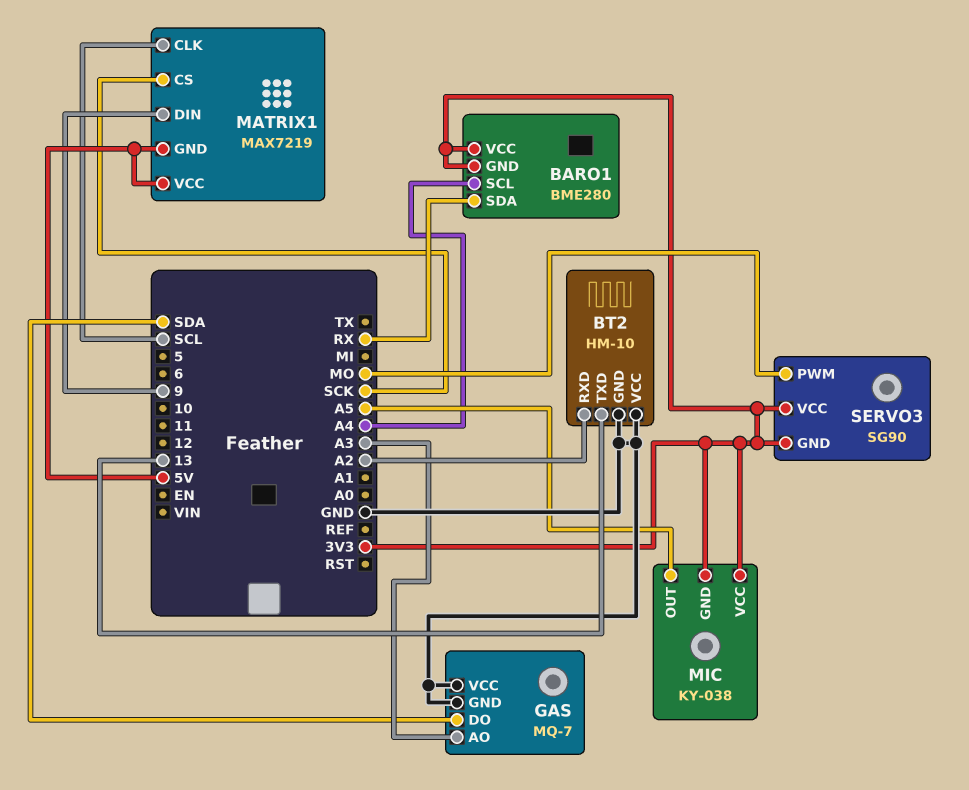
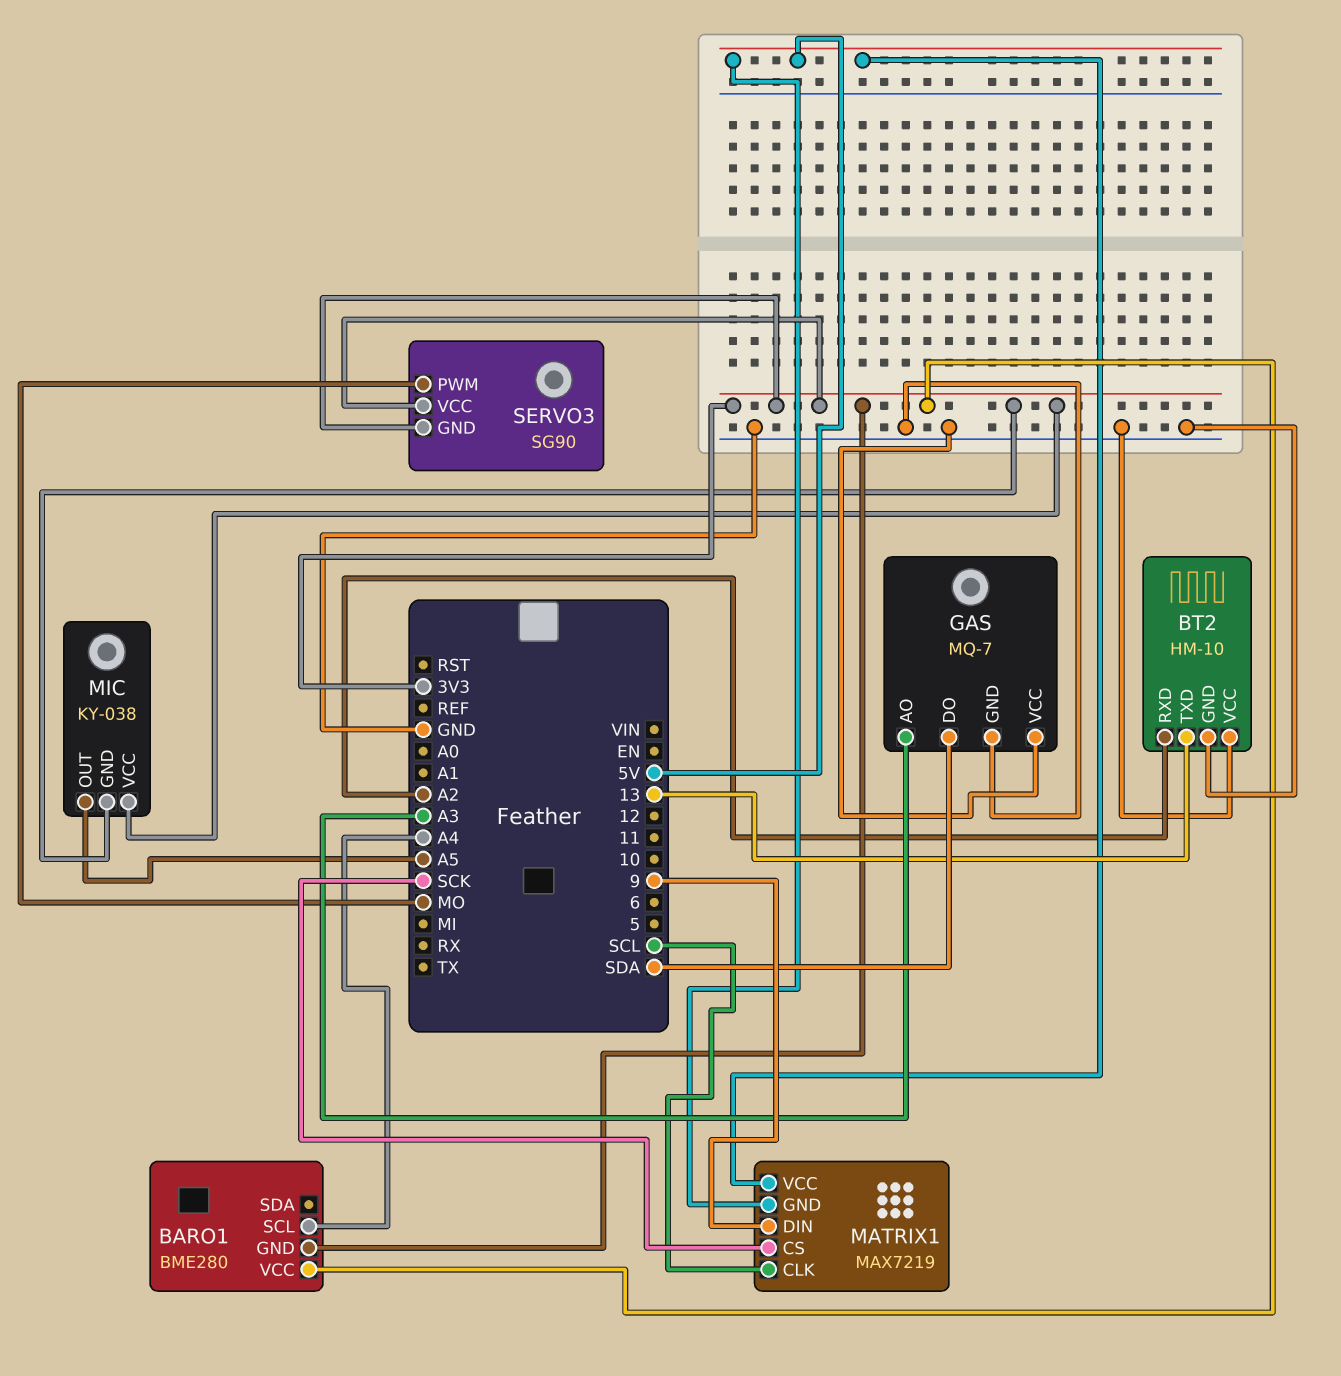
BARO1 pin SDA: RX -> none

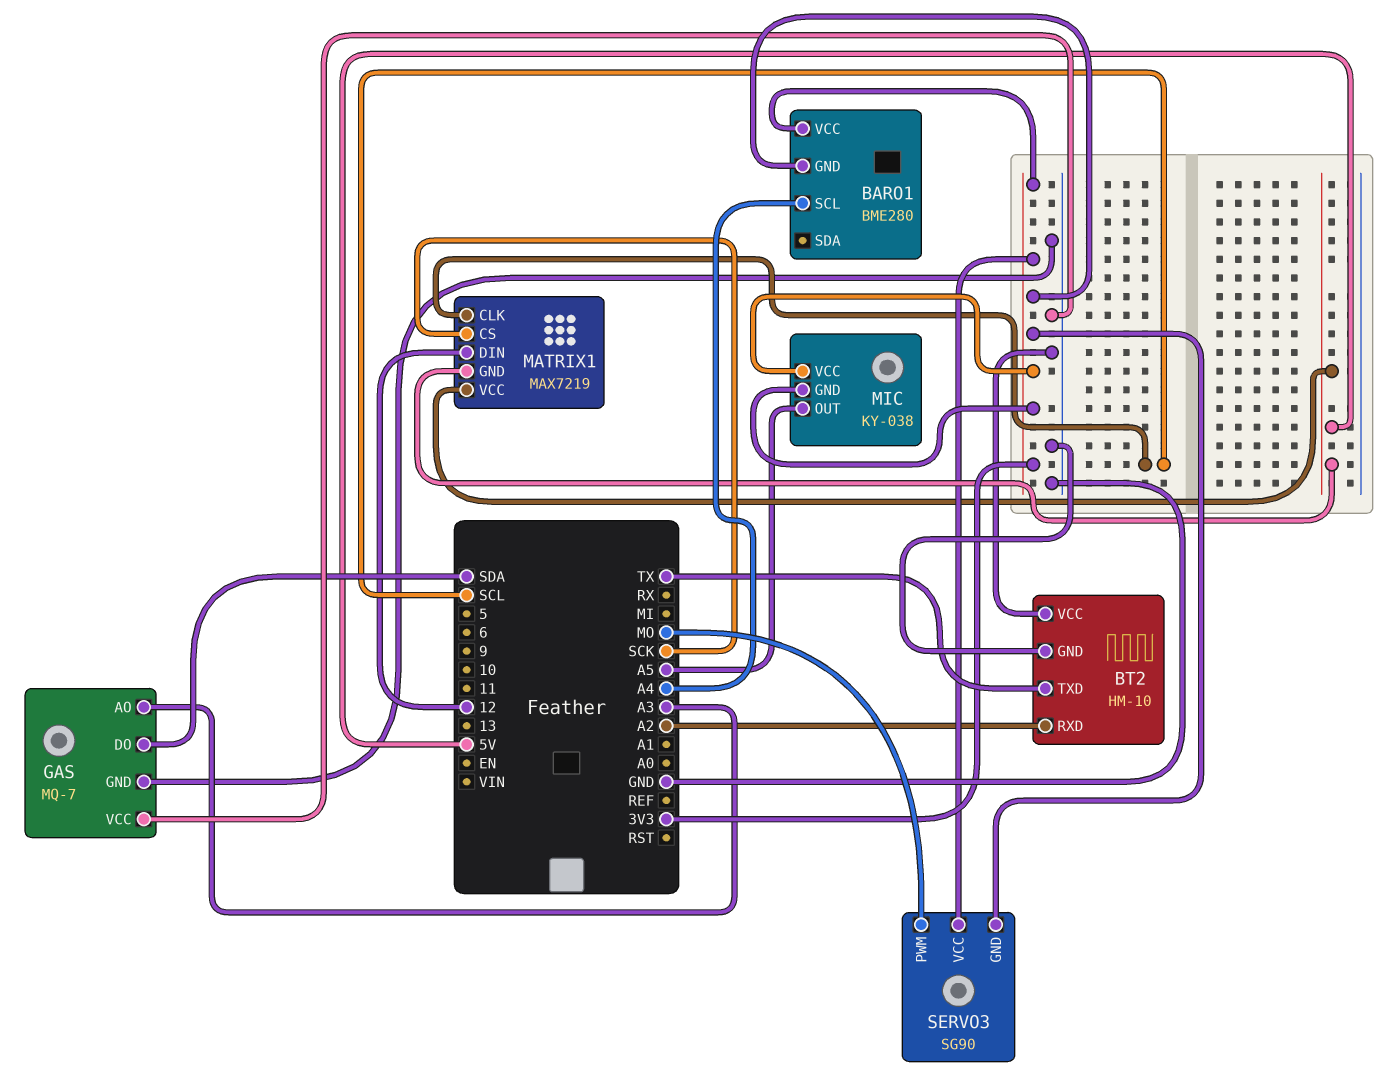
BT2 pin TXD: 13 -> TX
MATRIX1 pin DIN: 9 -> 12

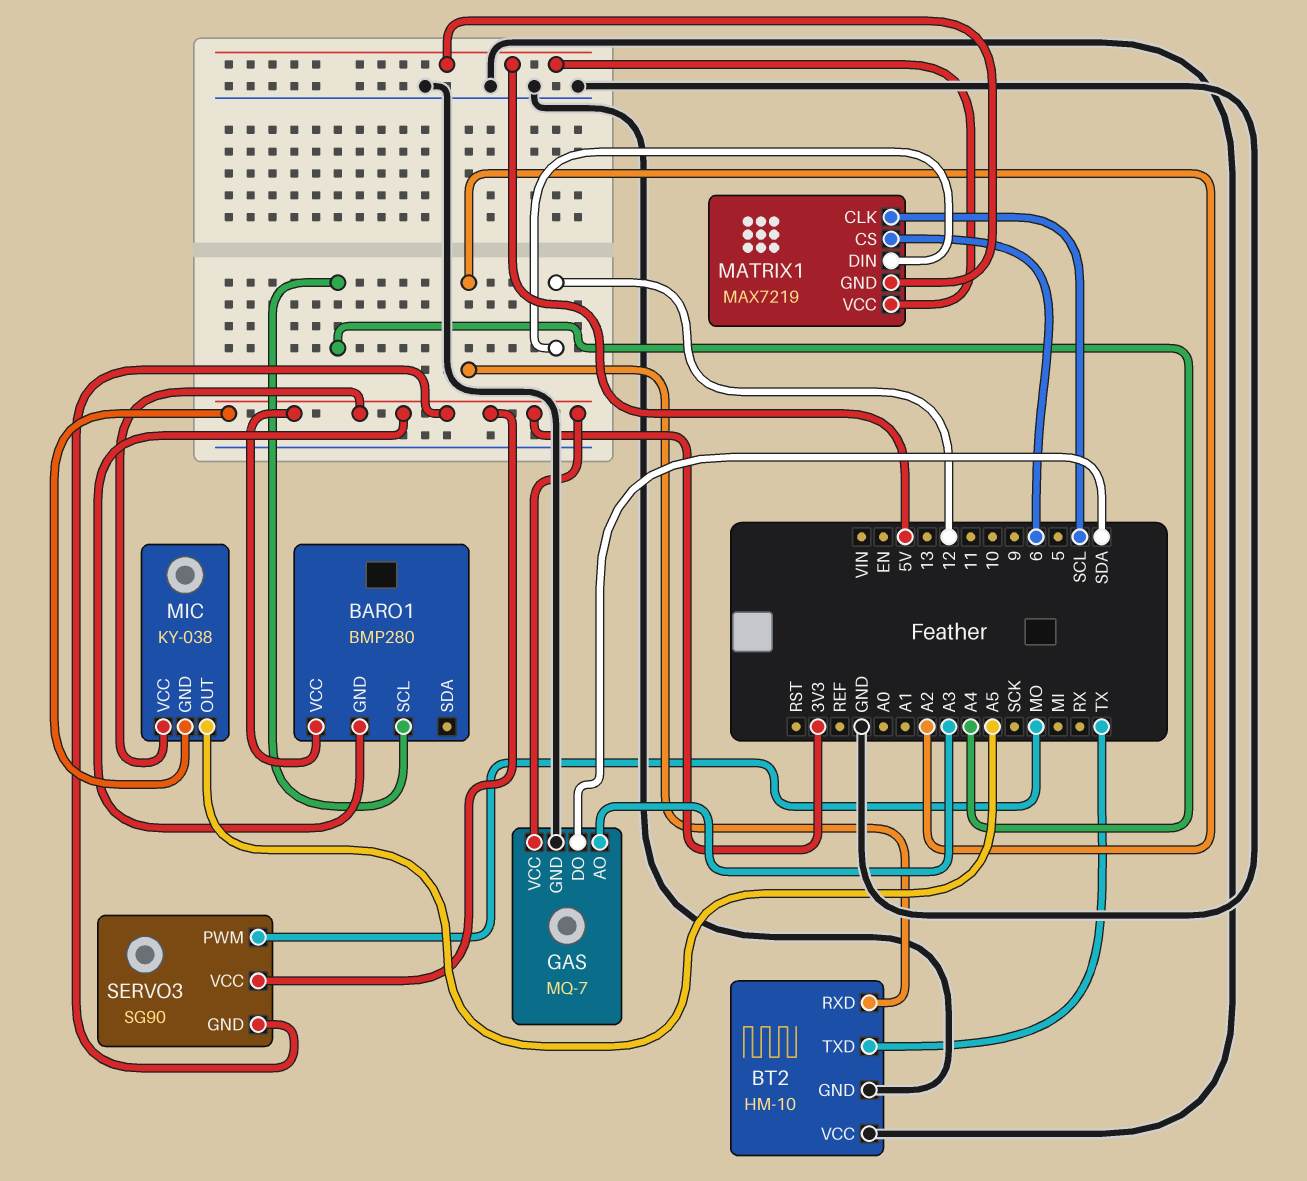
BARO1: BME280 -> BMP280
GAS pin VCC: GND -> 3V3
MATRIX1 pin CS: SCK -> 6

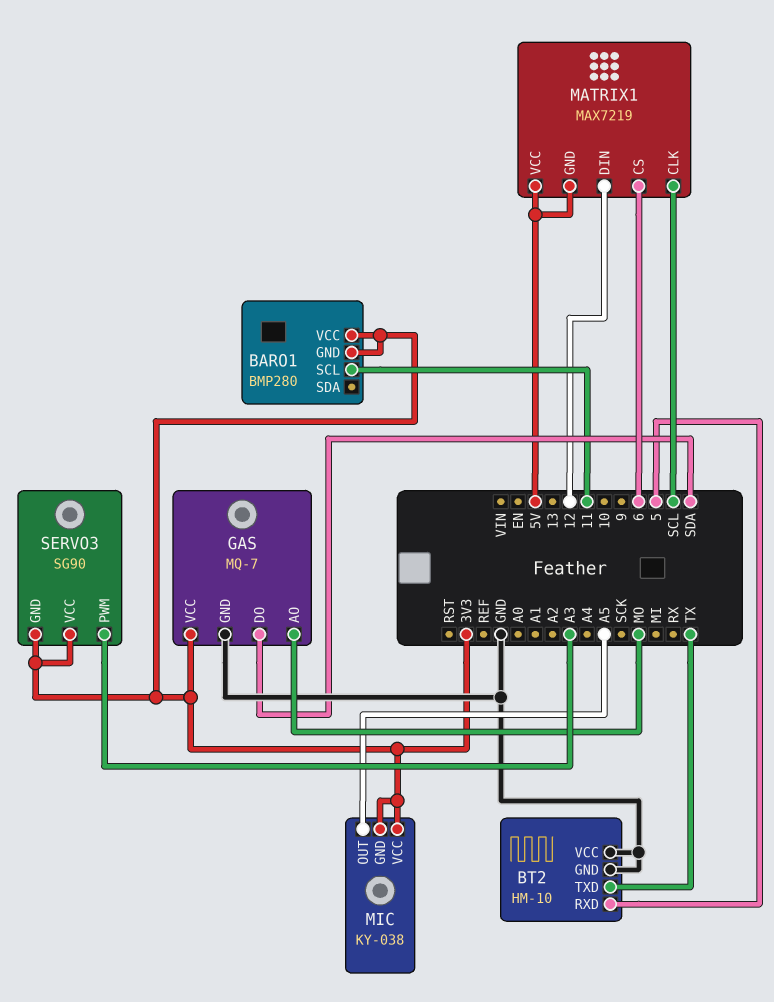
BARO1 pin SCL: A4 -> 11
BT2 pin RXD: A2 -> 5
GAS pin AO: A3 -> MO
SERVO3 pin PWM: MO -> A3

